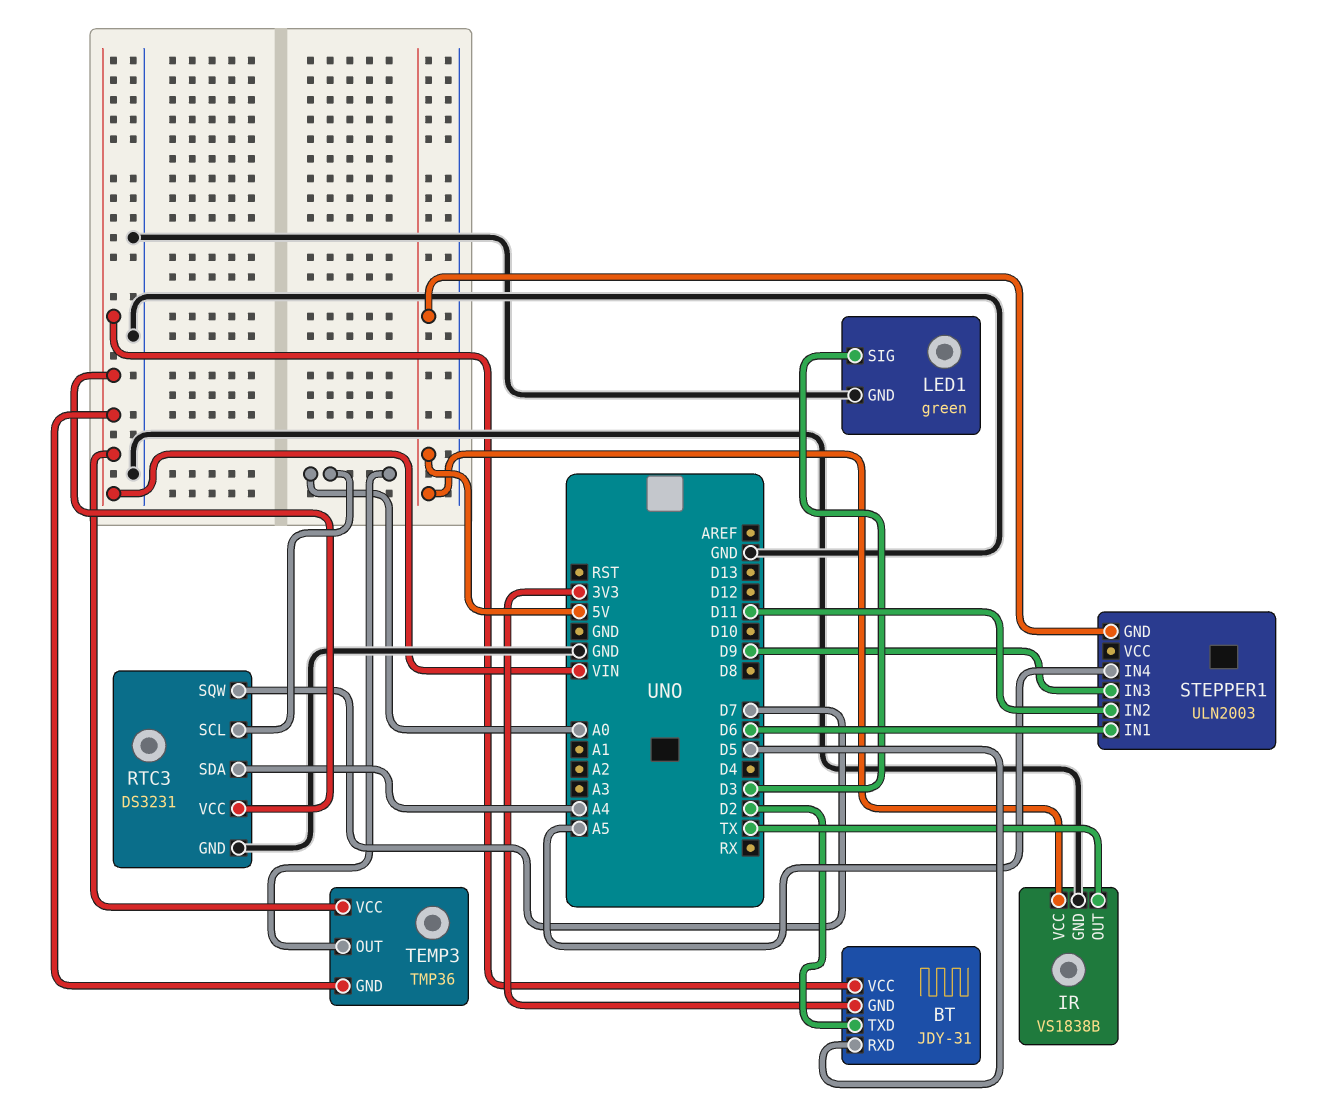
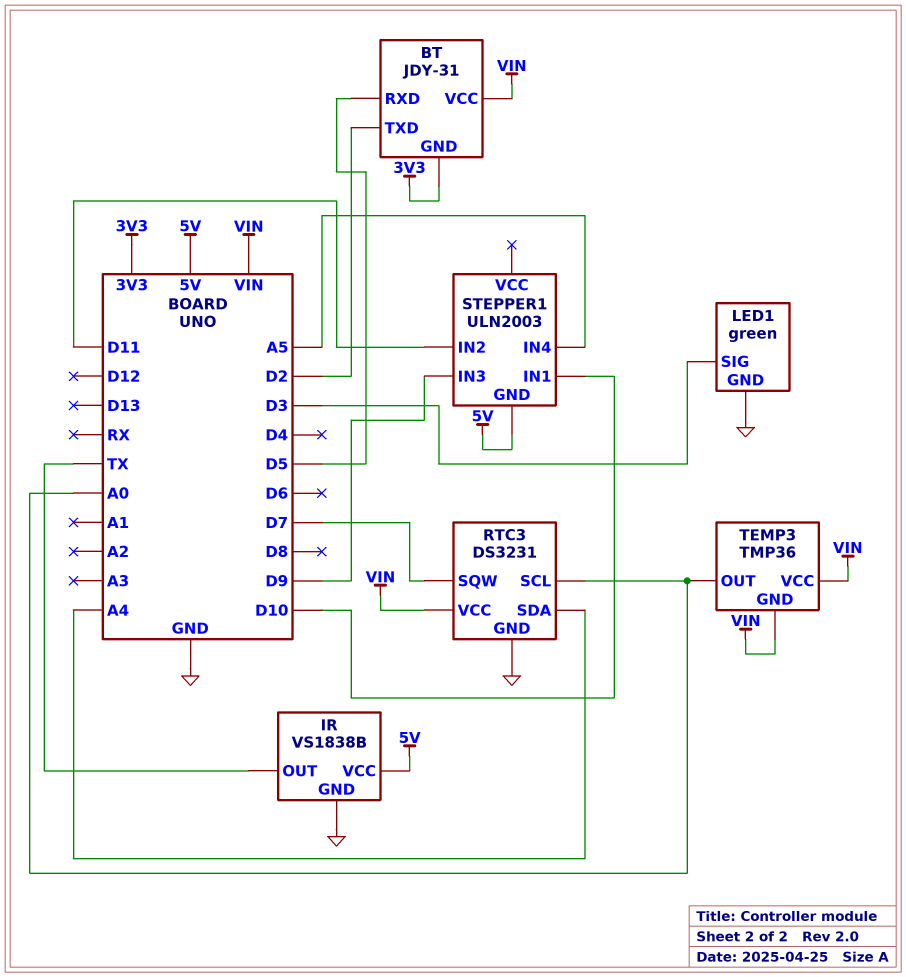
STEPPER1 pin IN1: D6 -> D10

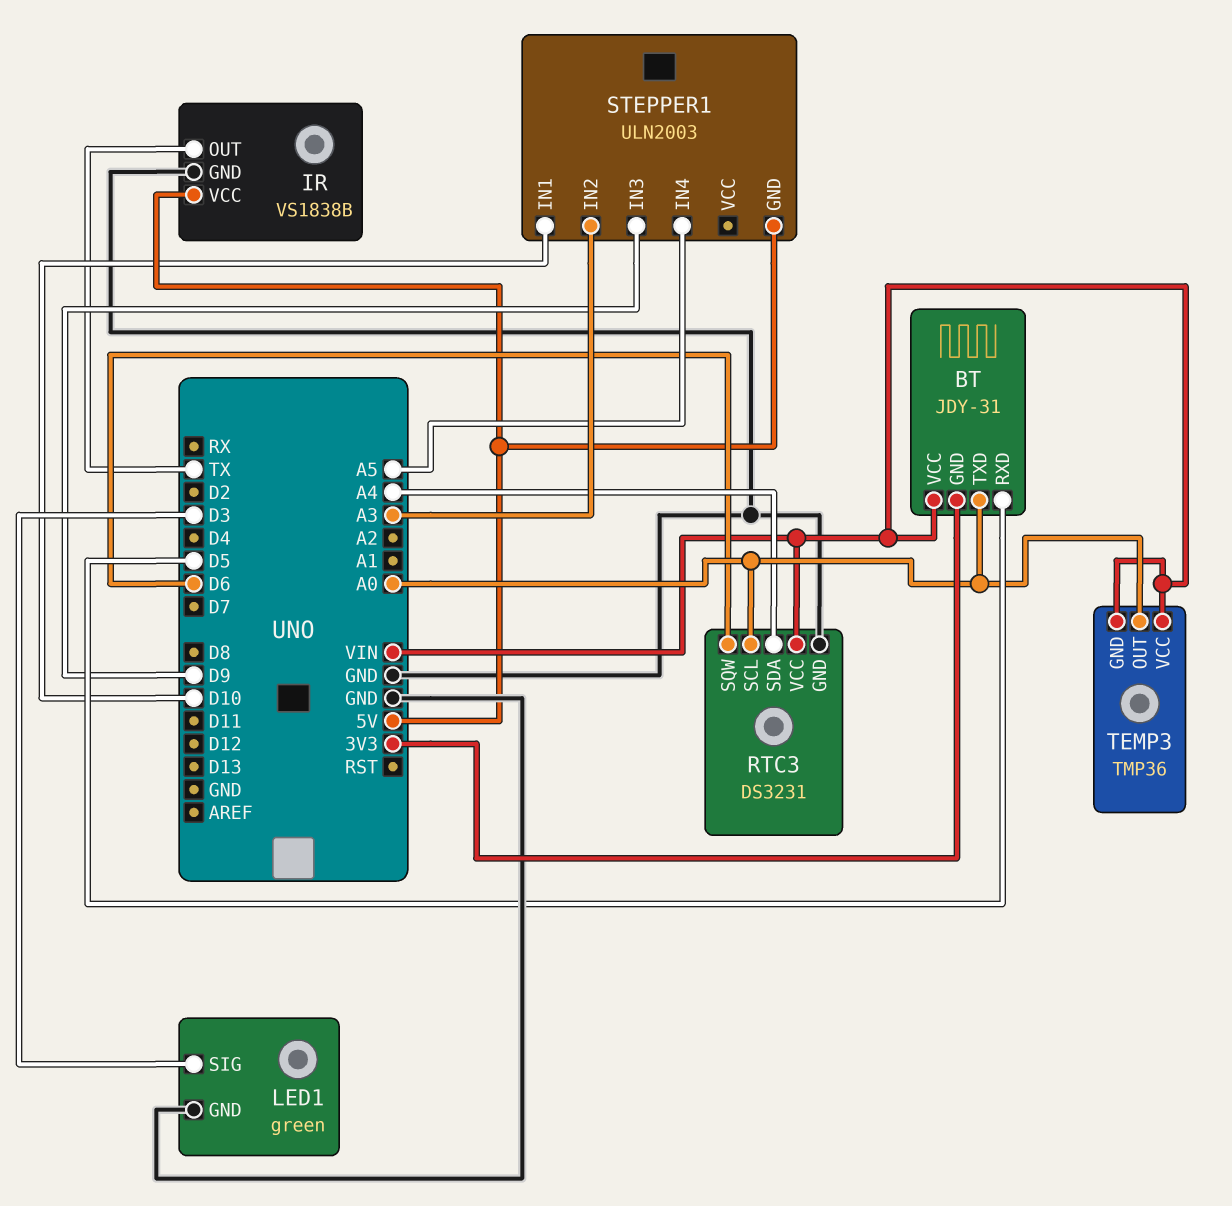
BT pin TXD: D2 -> A0
RTC3 pin SQW: D7 -> D6
STEPPER1 pin IN2: D11 -> A3

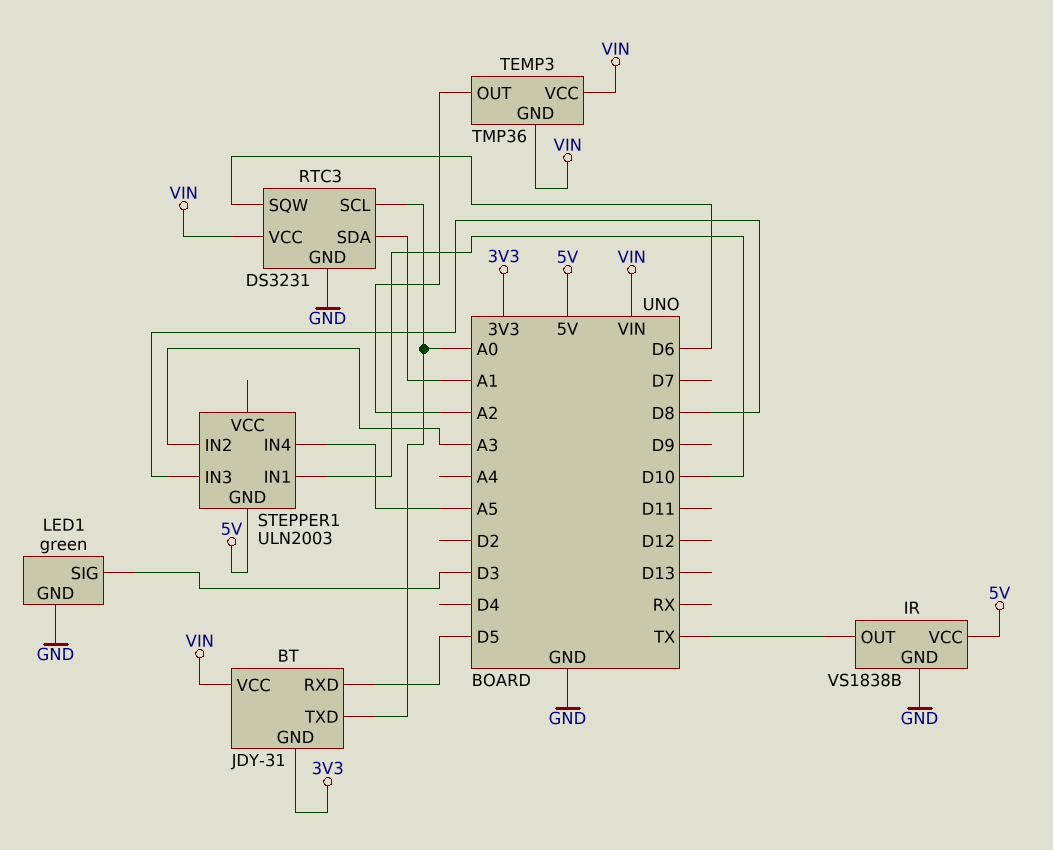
RTC3 pin SDA: A4 -> A1
STEPPER1 pin IN3: D9 -> D8
TEMP3 pin OUT: A0 -> A2

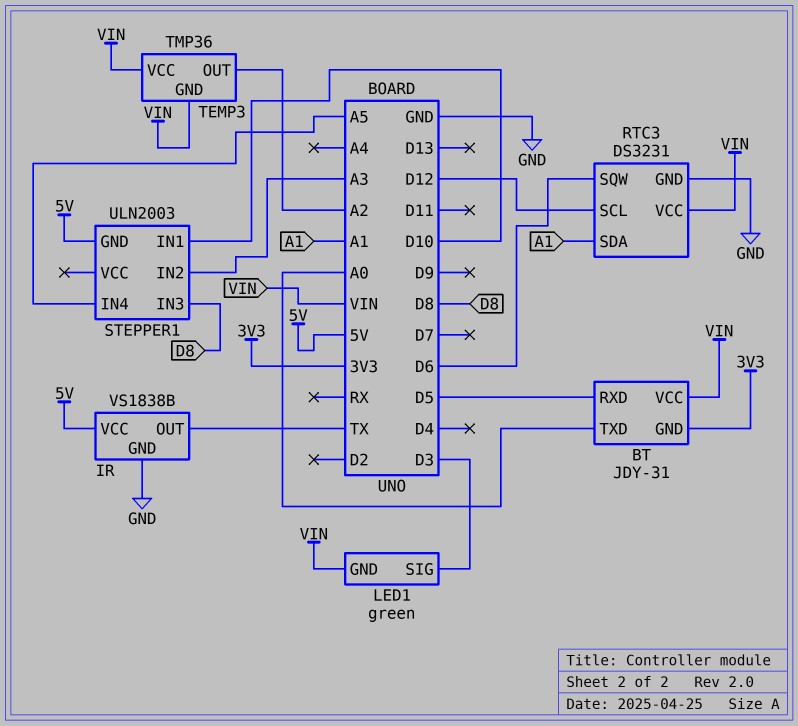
LED1 pin GND: GND -> VIN
RTC3 pin SCL: A0 -> D12

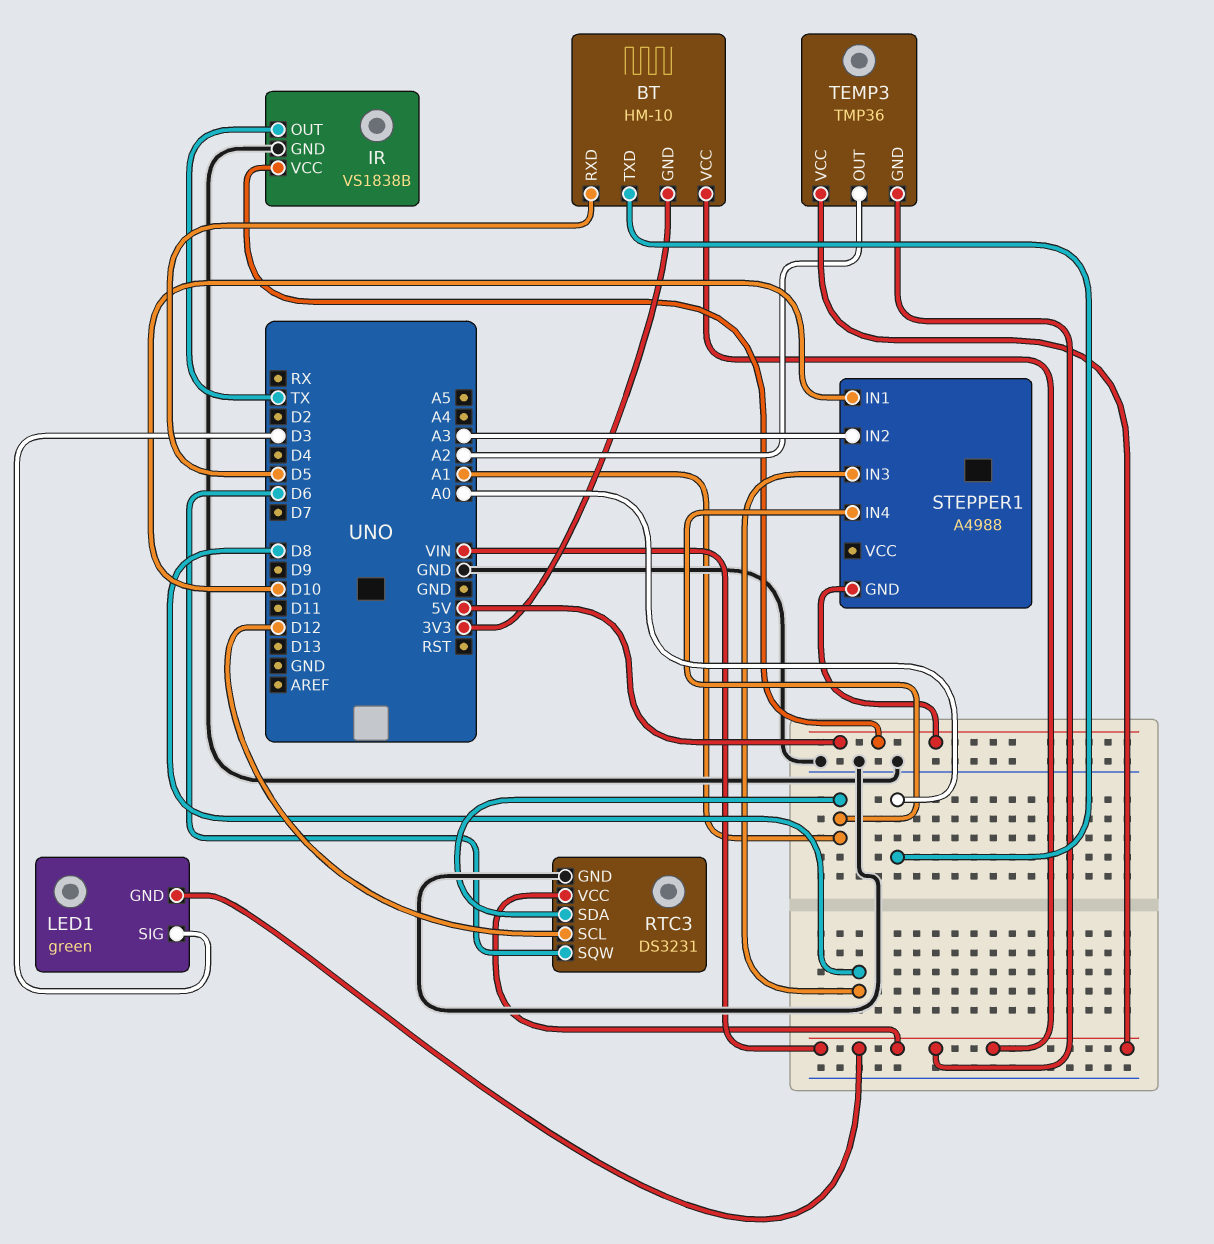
BT: JDY-31 -> HM-10
STEPPER1: ULN2003 -> A4988
STEPPER1 pin IN4: A5 -> A1

